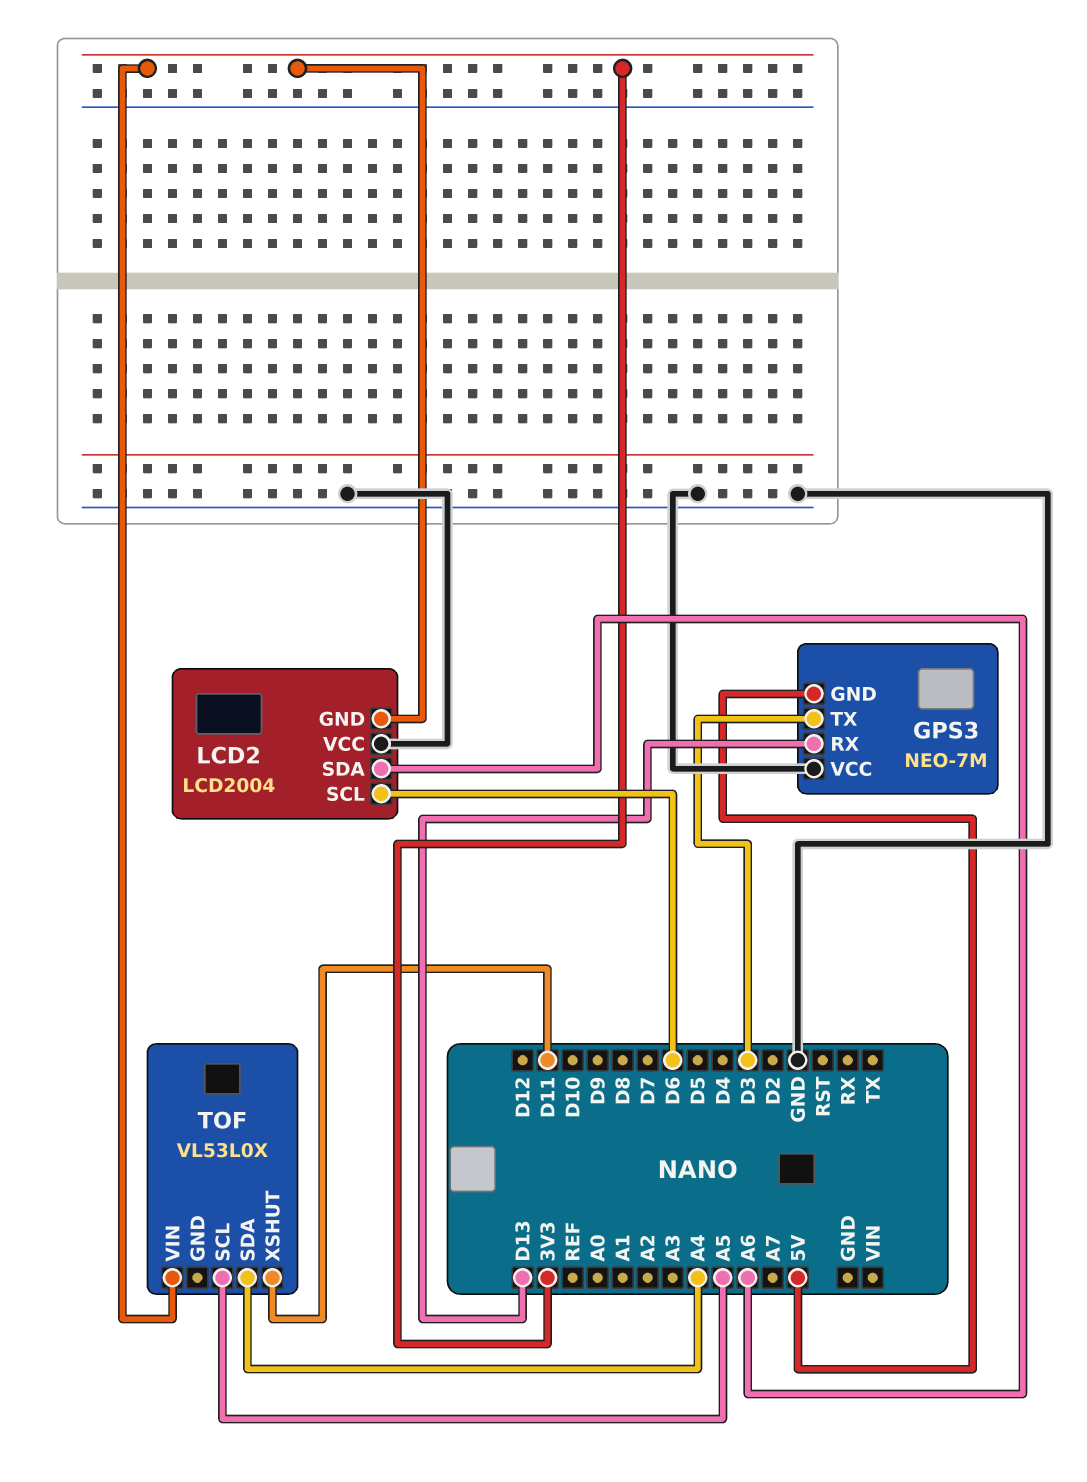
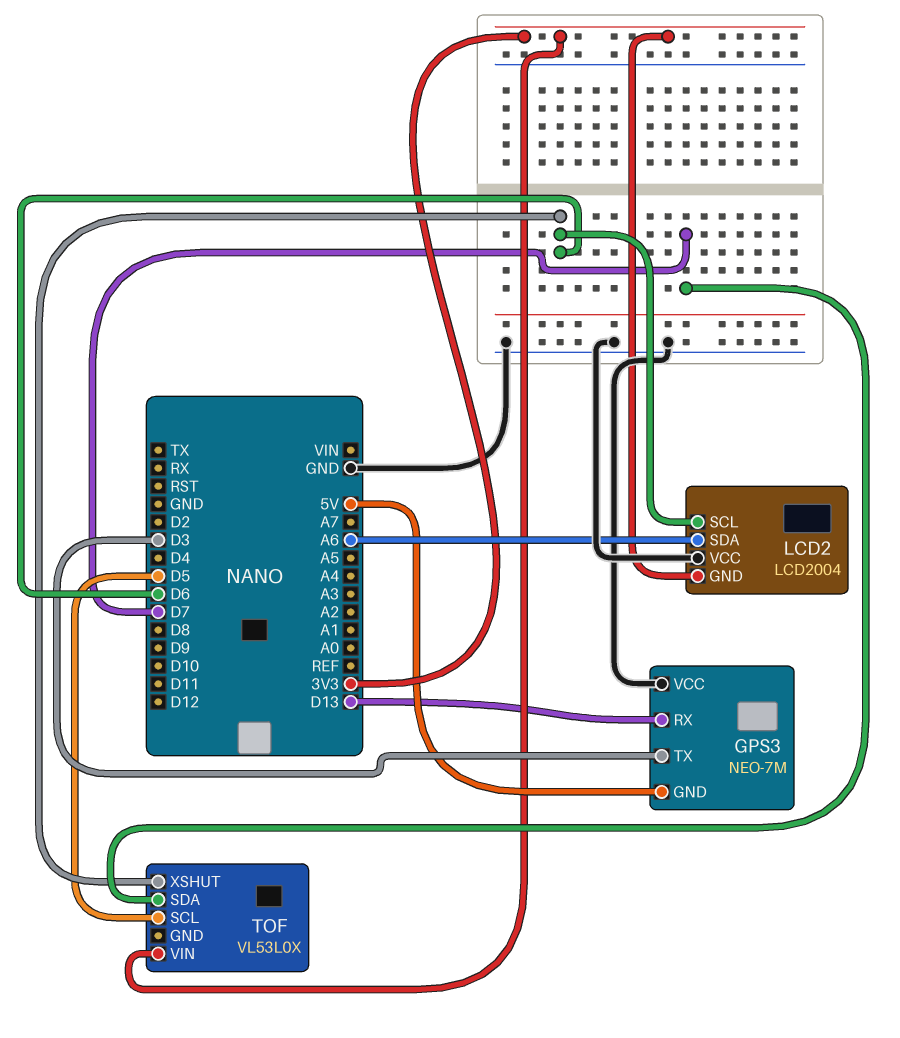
TOF pin SCL: A5 -> D5
TOF pin SDA: A4 -> D7
TOF pin XSHUT: D11 -> D6

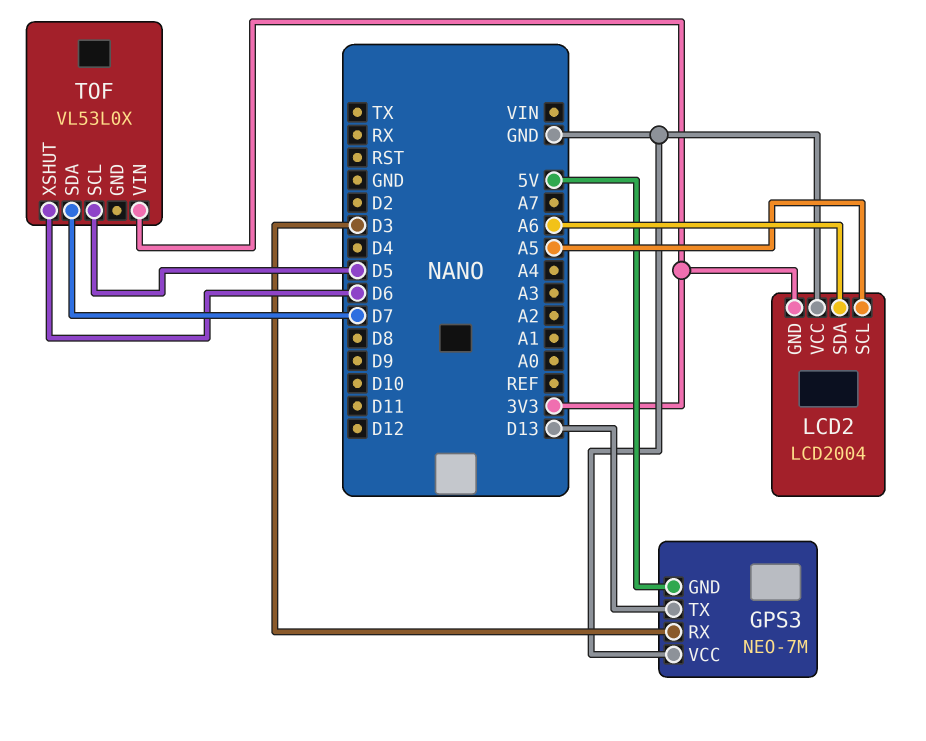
GPS3 pin RX: D13 -> D3
GPS3 pin TX: D3 -> D13
LCD2 pin SCL: D6 -> A5

